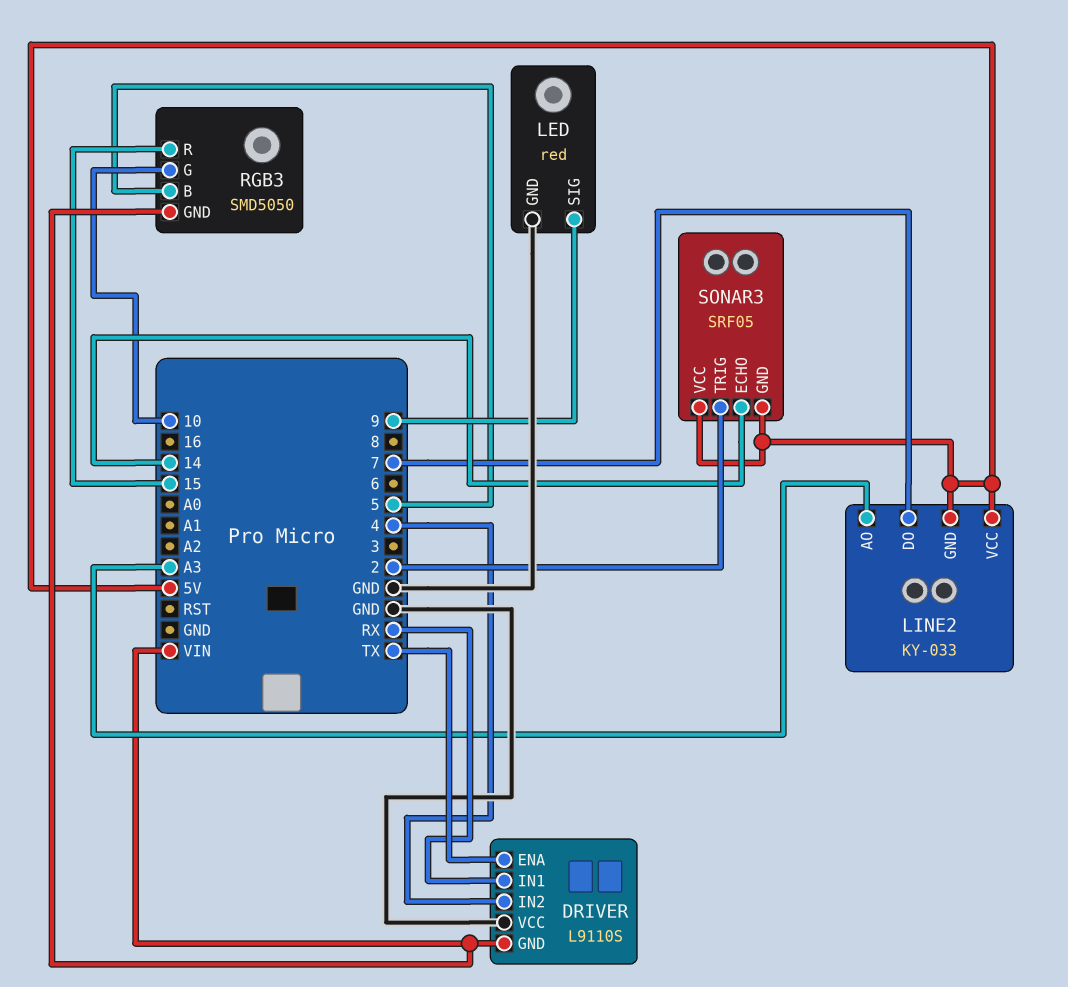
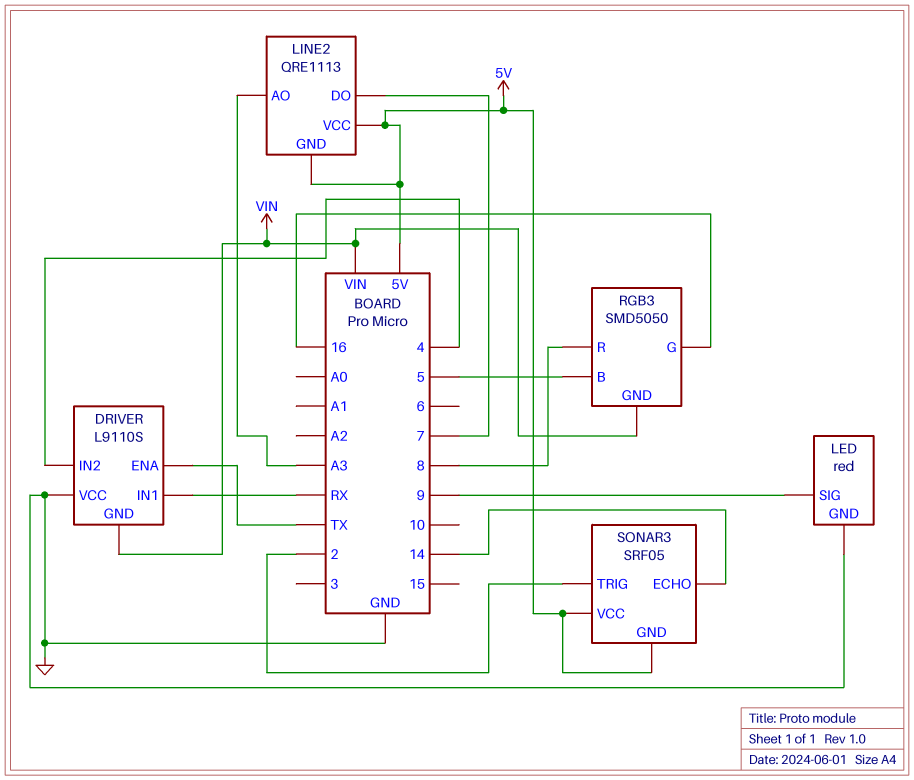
LINE2: KY-033 -> QRE1113
RGB3 pin G: 10 -> 16
RGB3 pin R: 15 -> 8

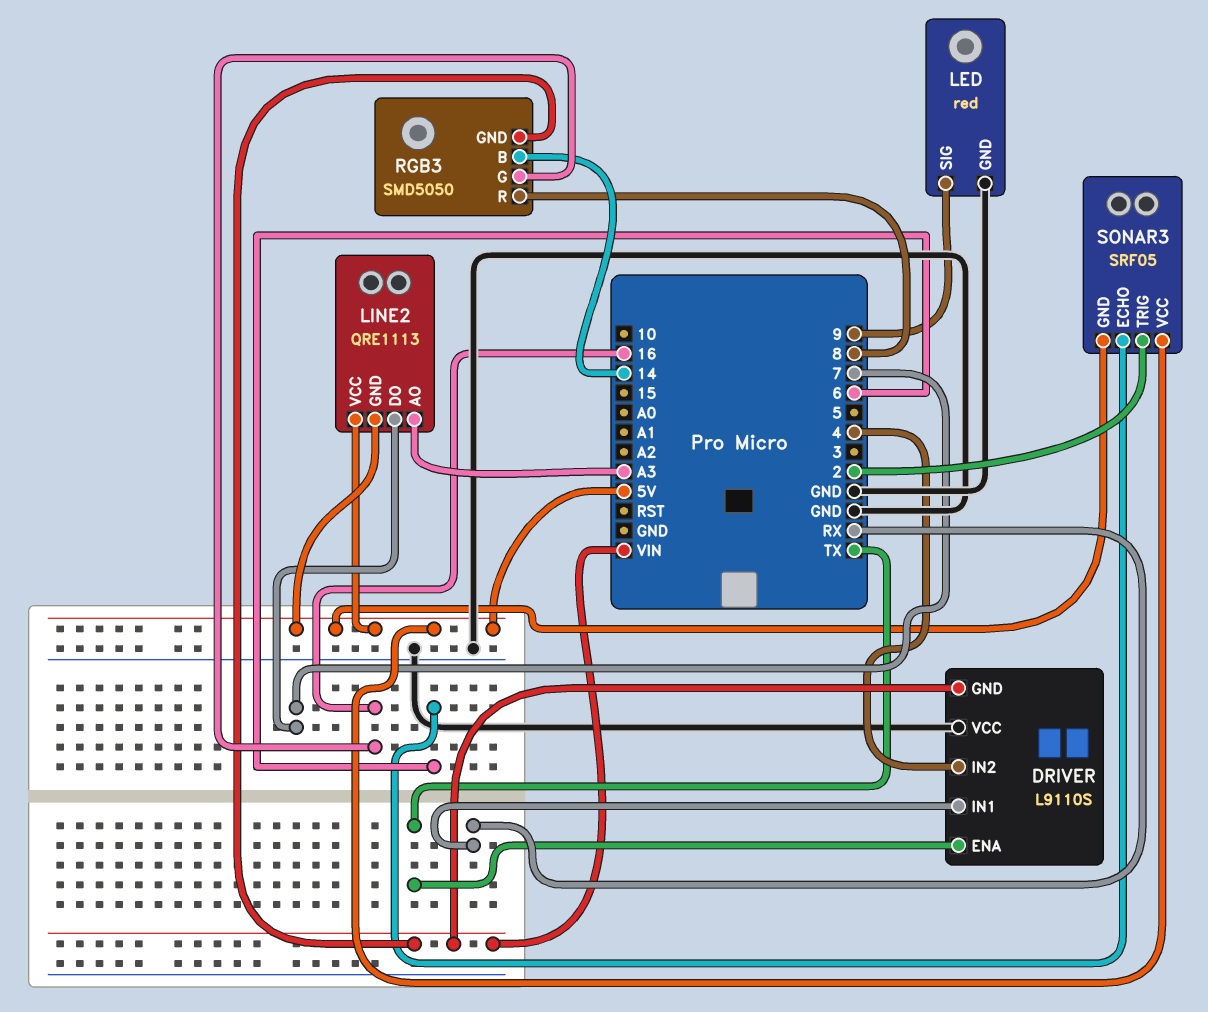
RGB3 pin B: 5 -> 14
SONAR3 pin ECHO: 14 -> 6

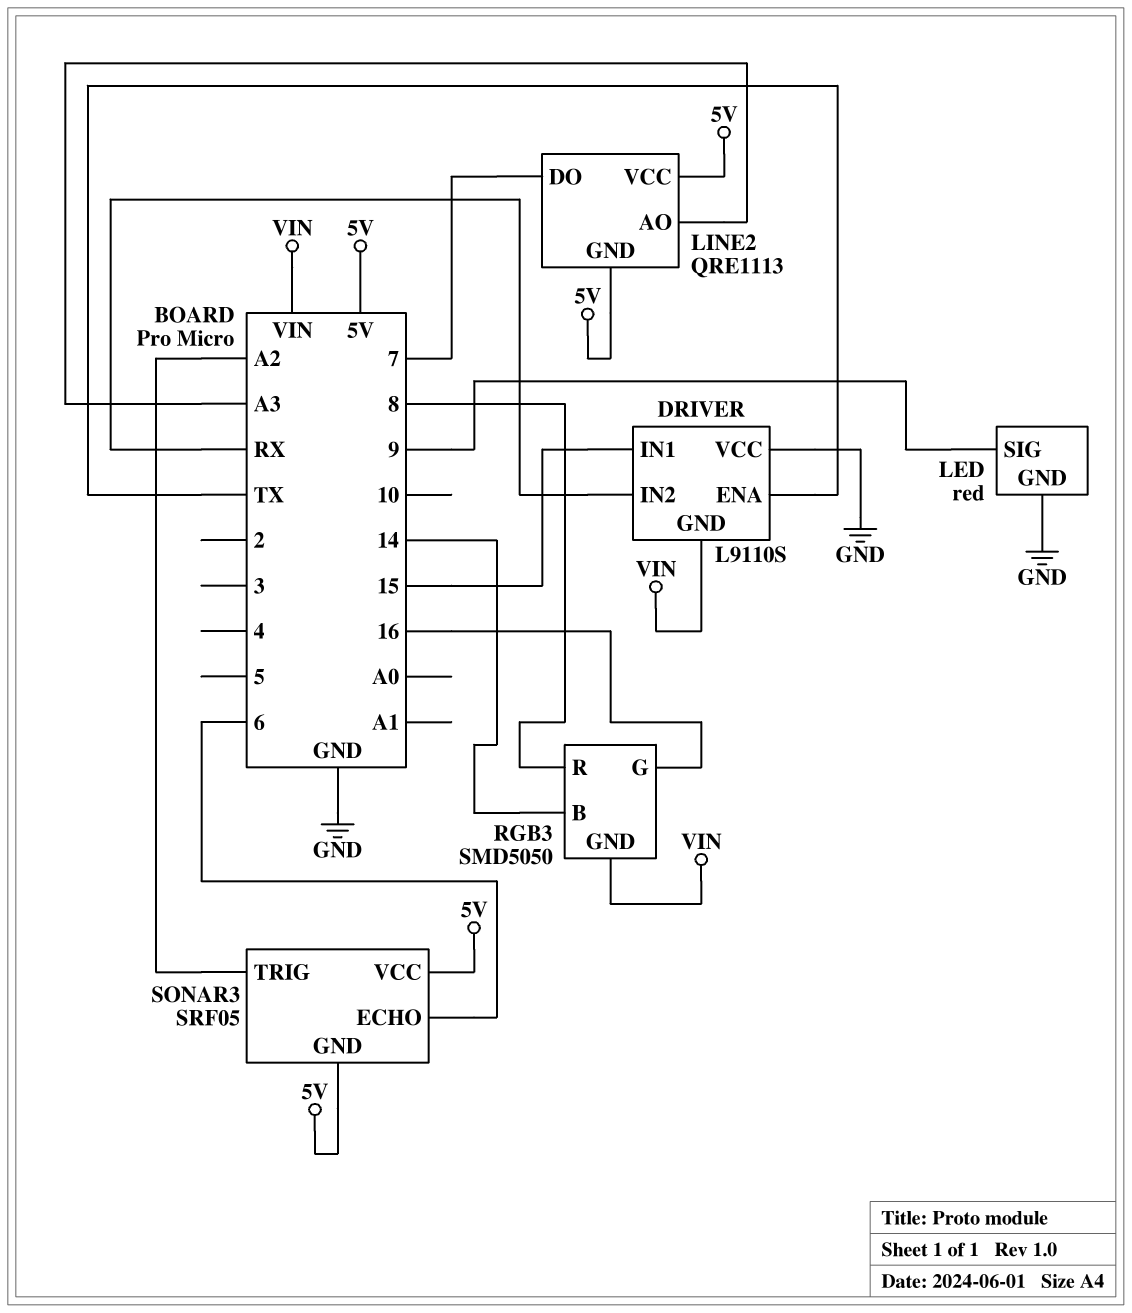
DRIVER pin IN1: RX -> 15
DRIVER pin IN2: 4 -> RX
SONAR3 pin TRIG: 2 -> A2

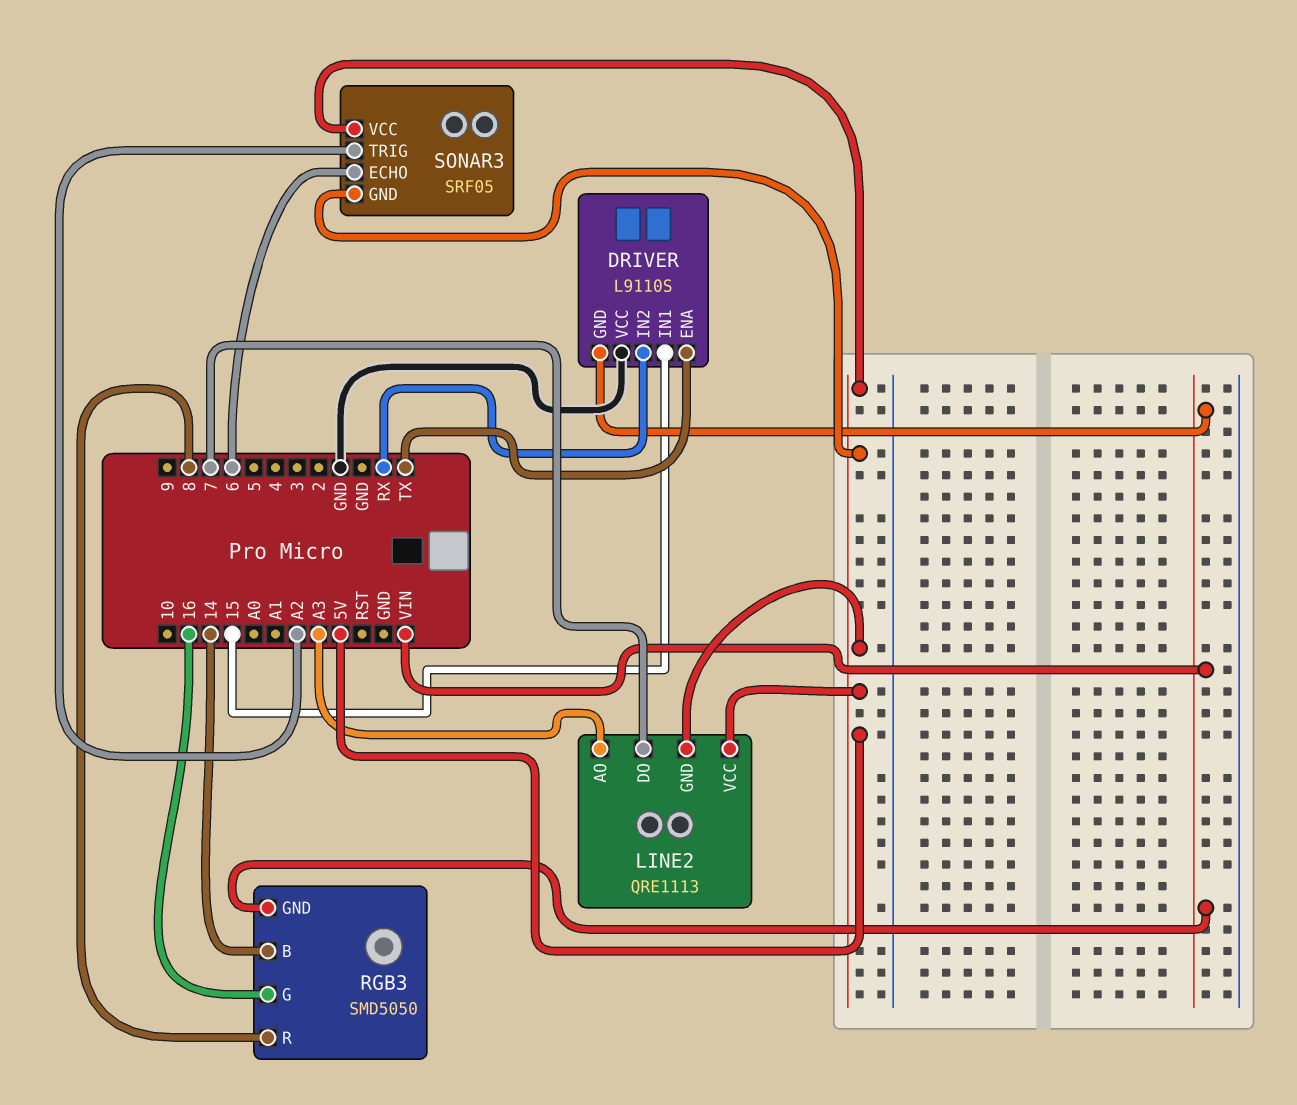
LED: red -> none
LED pin GND: GND -> none
LED pin SIG: 9 -> none

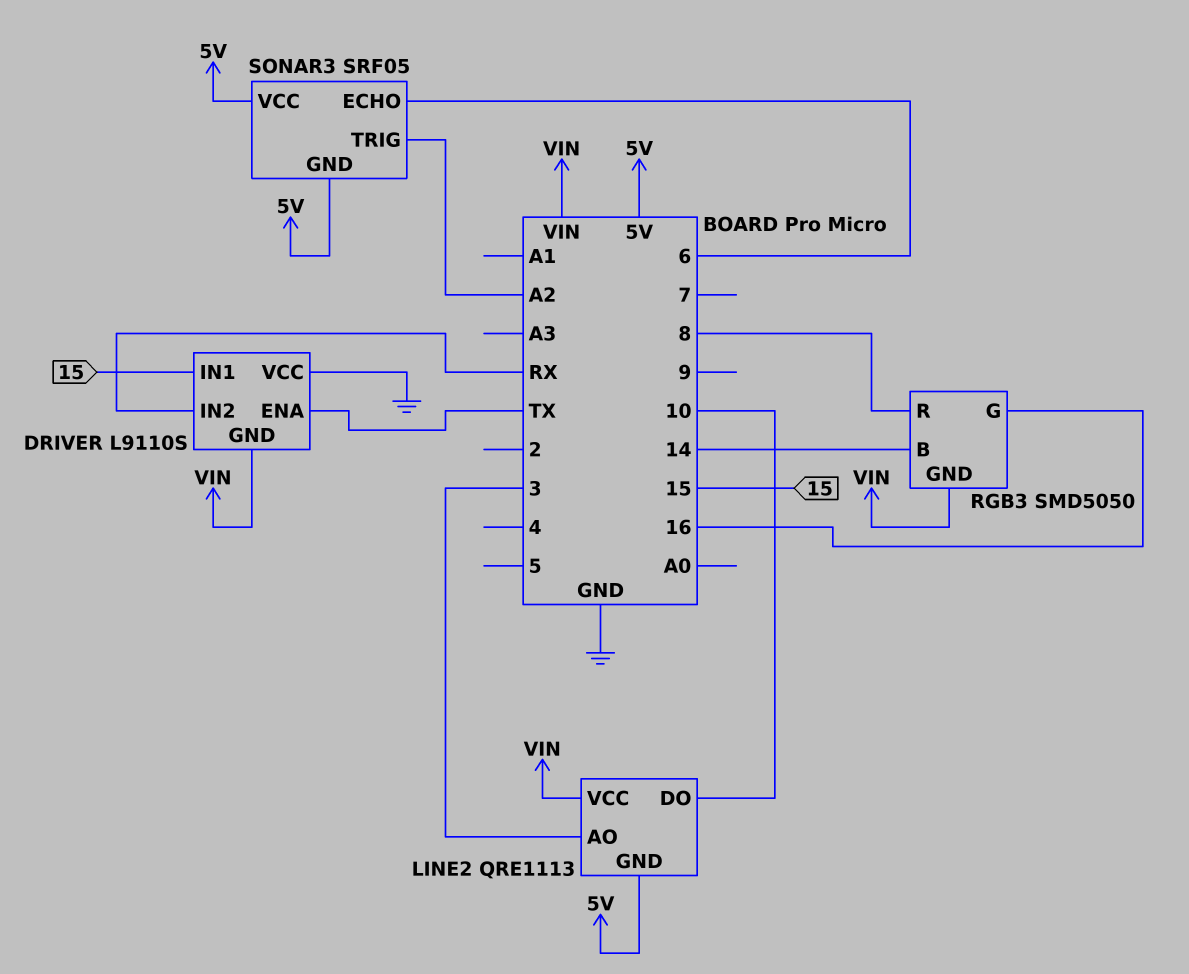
LINE2 pin AO: A3 -> 3
LINE2 pin DO: 7 -> 10
LINE2 pin VCC: 5V -> VIN

